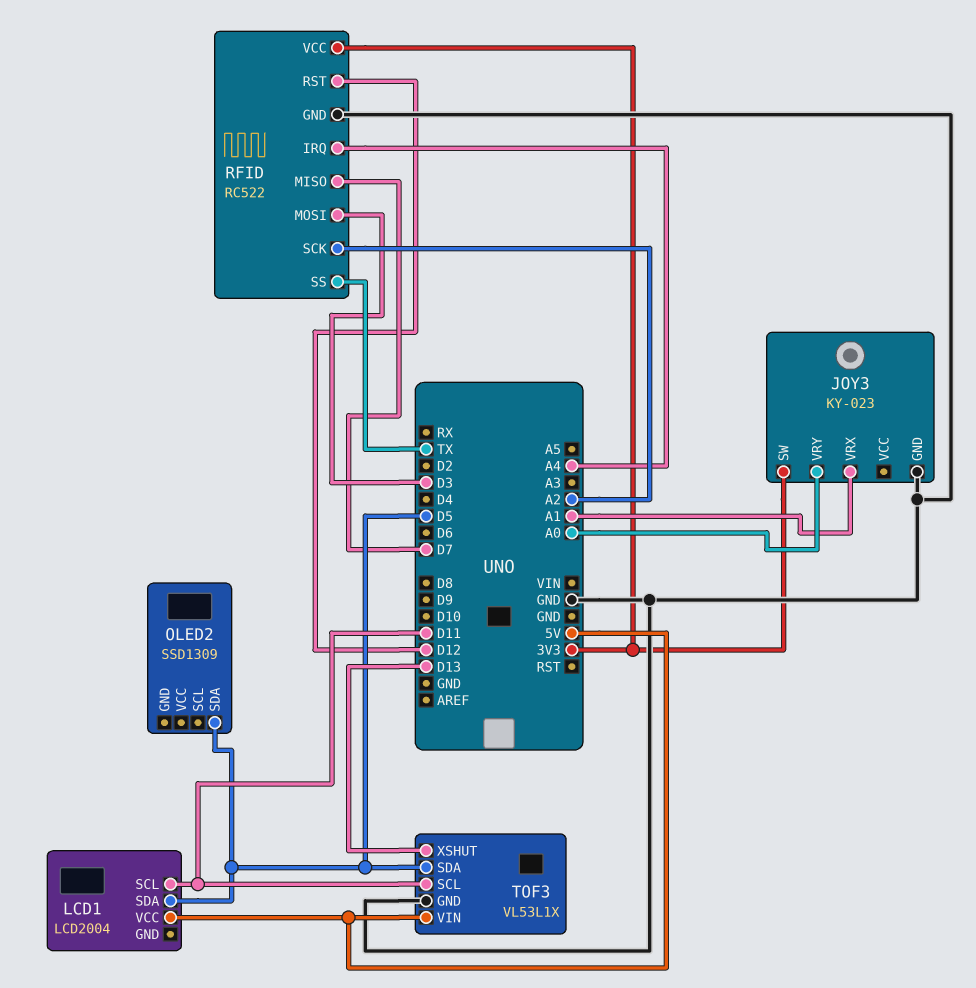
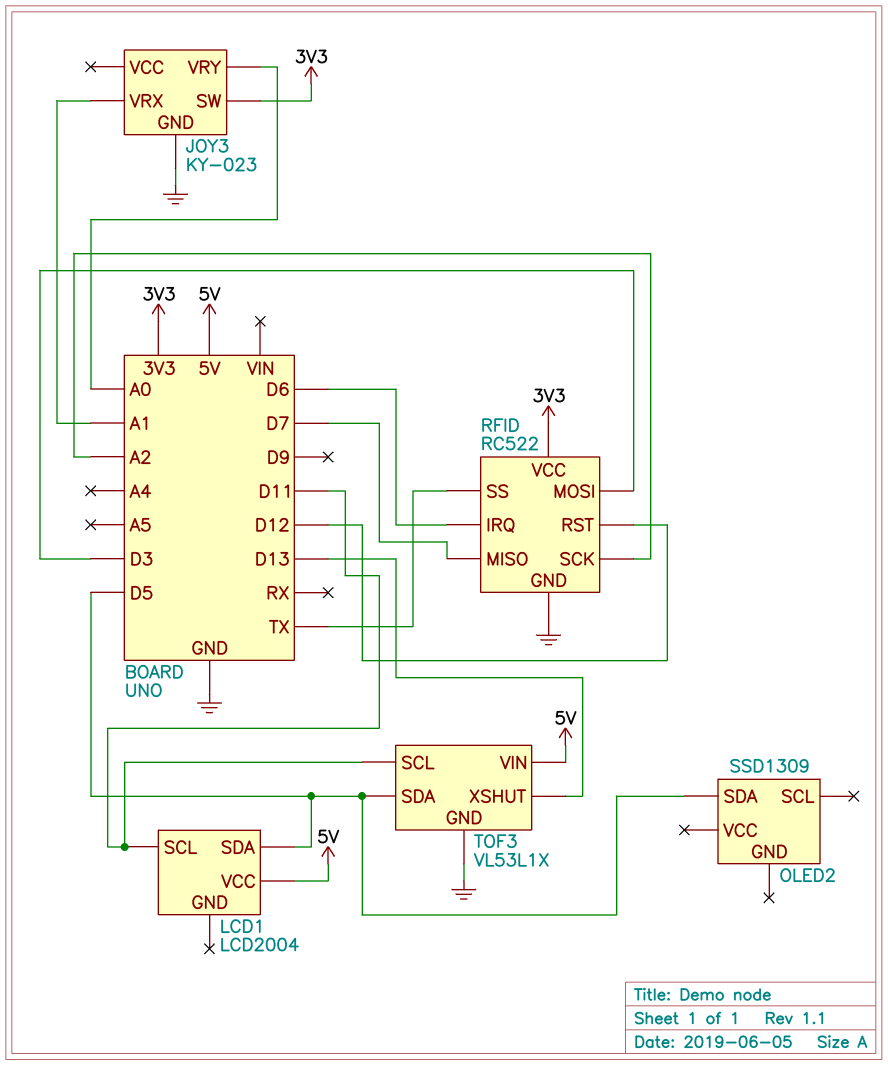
RFID pin IRQ: A4 -> D6

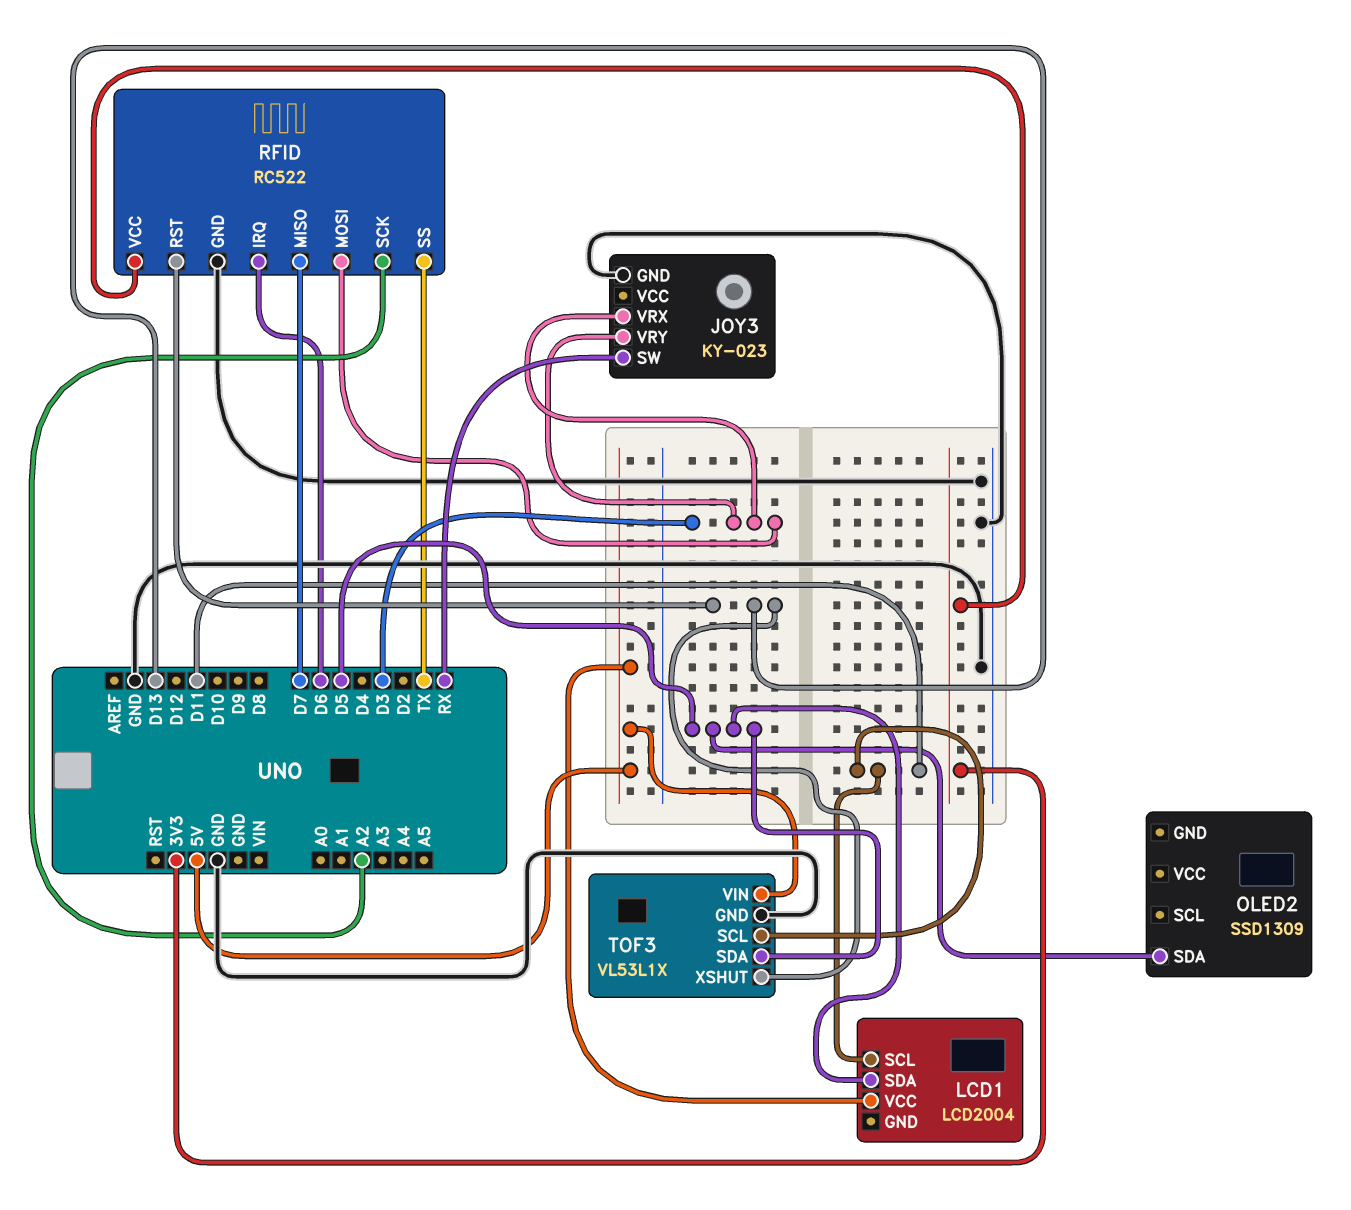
JOY3 pin SW: 3V3 -> RX
JOY3 pin VRX: A1 -> D3
JOY3 pin VRY: A0 -> D3
RFID pin RST: D12 -> D13

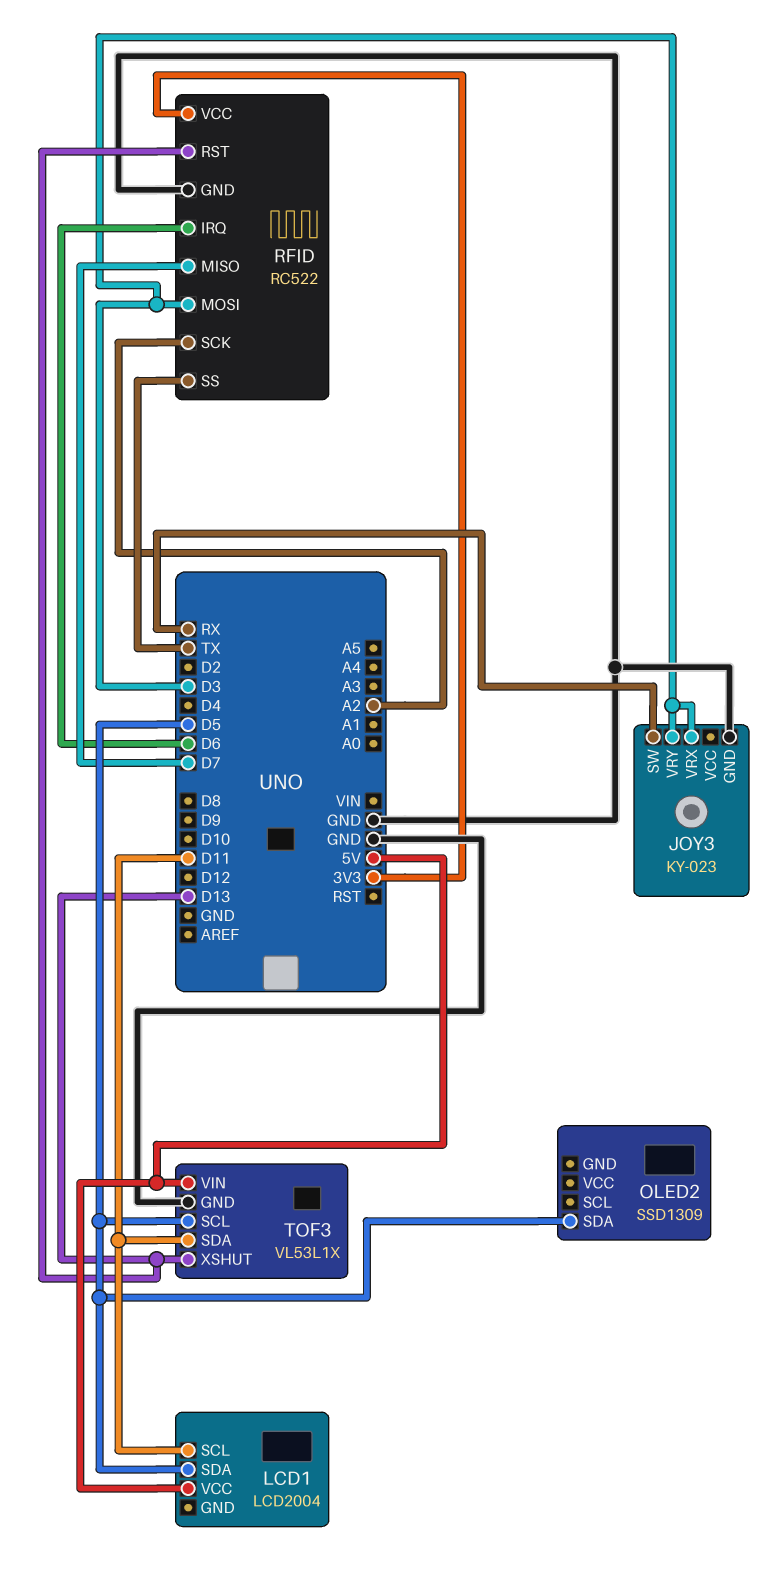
TOF3 pin SCL: D11 -> D5
TOF3 pin SDA: D5 -> D11

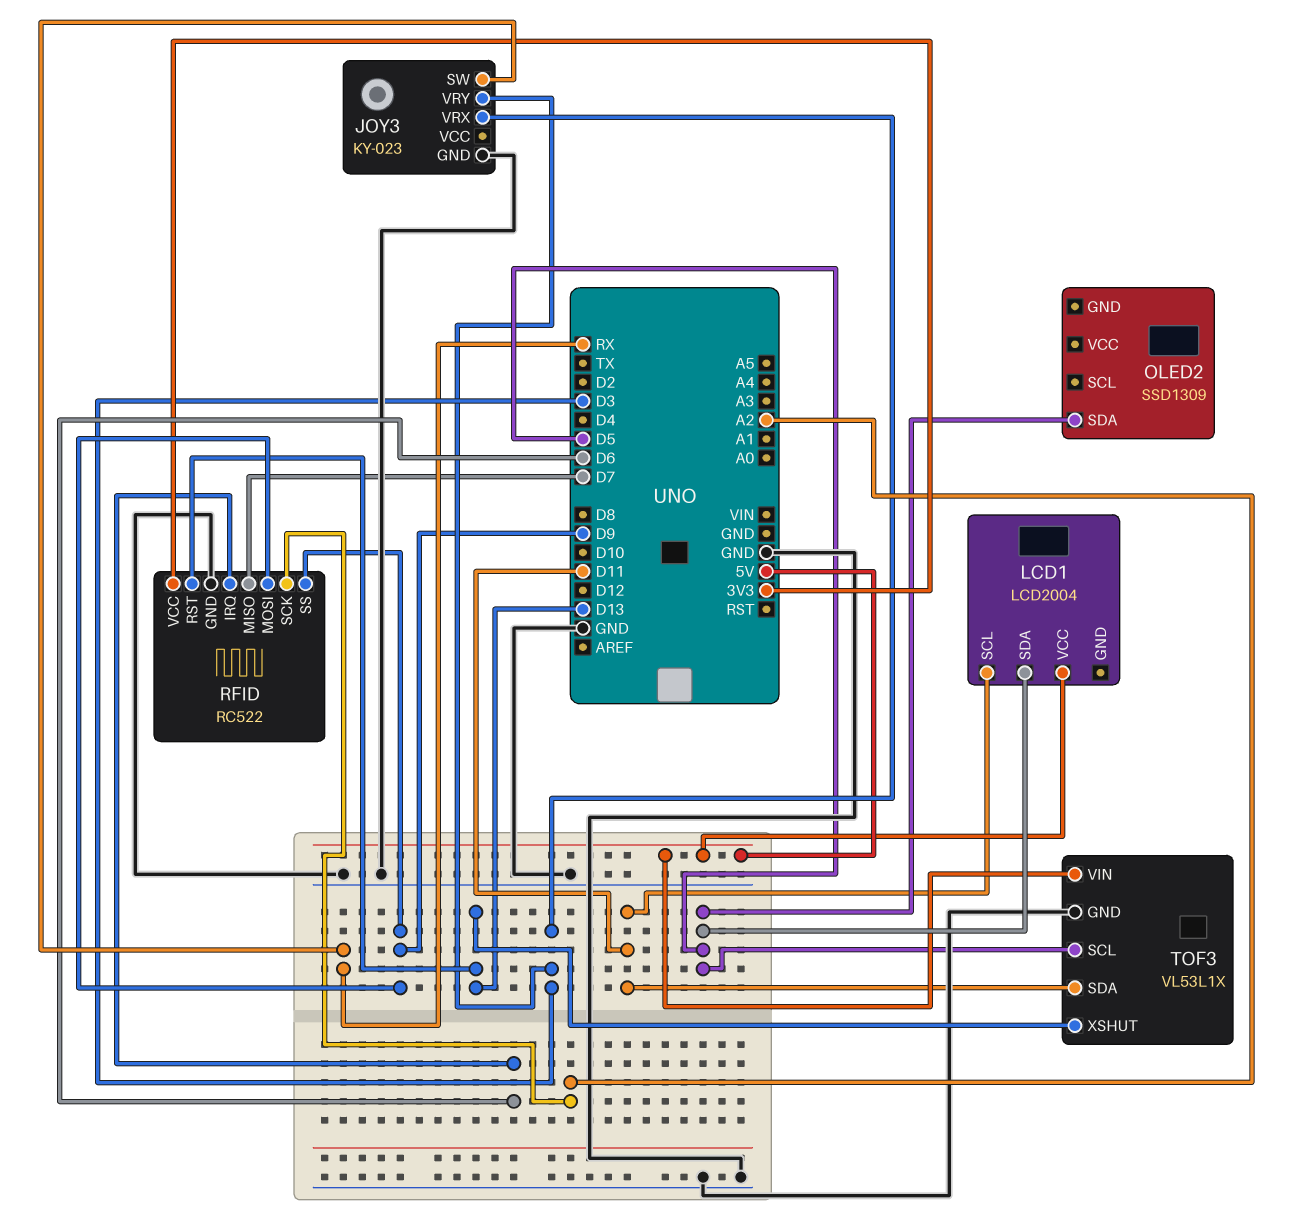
RFID pin MOSI: D3 -> D9
RFID pin SS: TX -> D9

